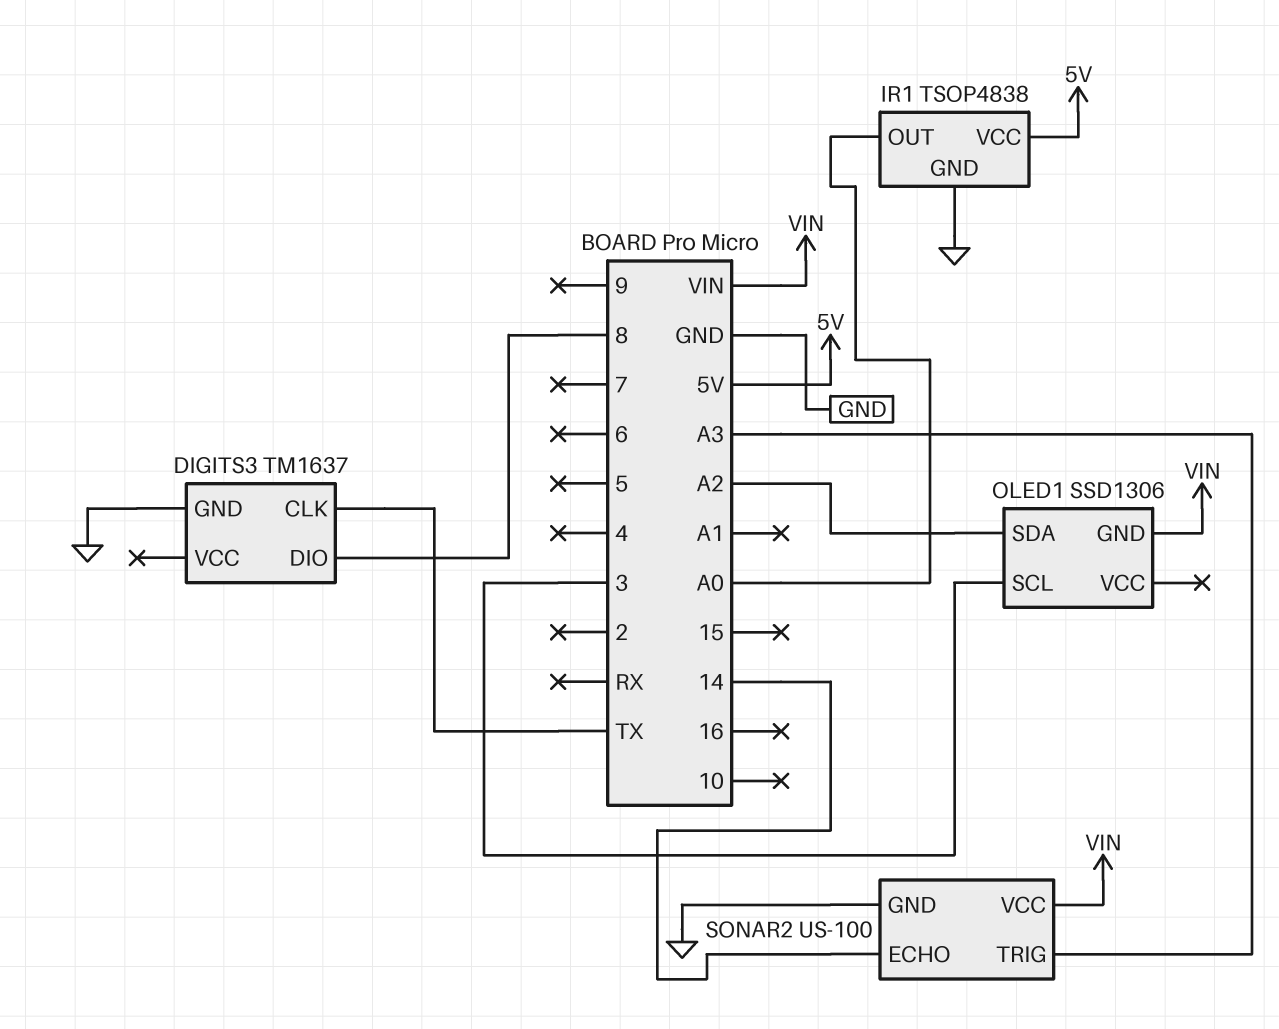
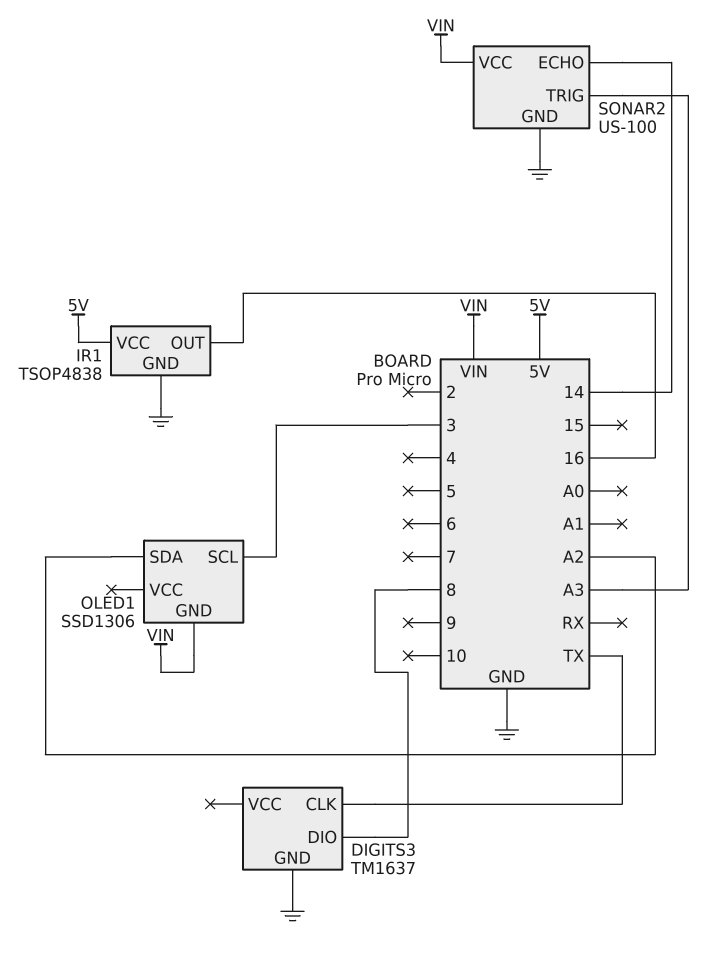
IR1 pin OUT: A0 -> 16

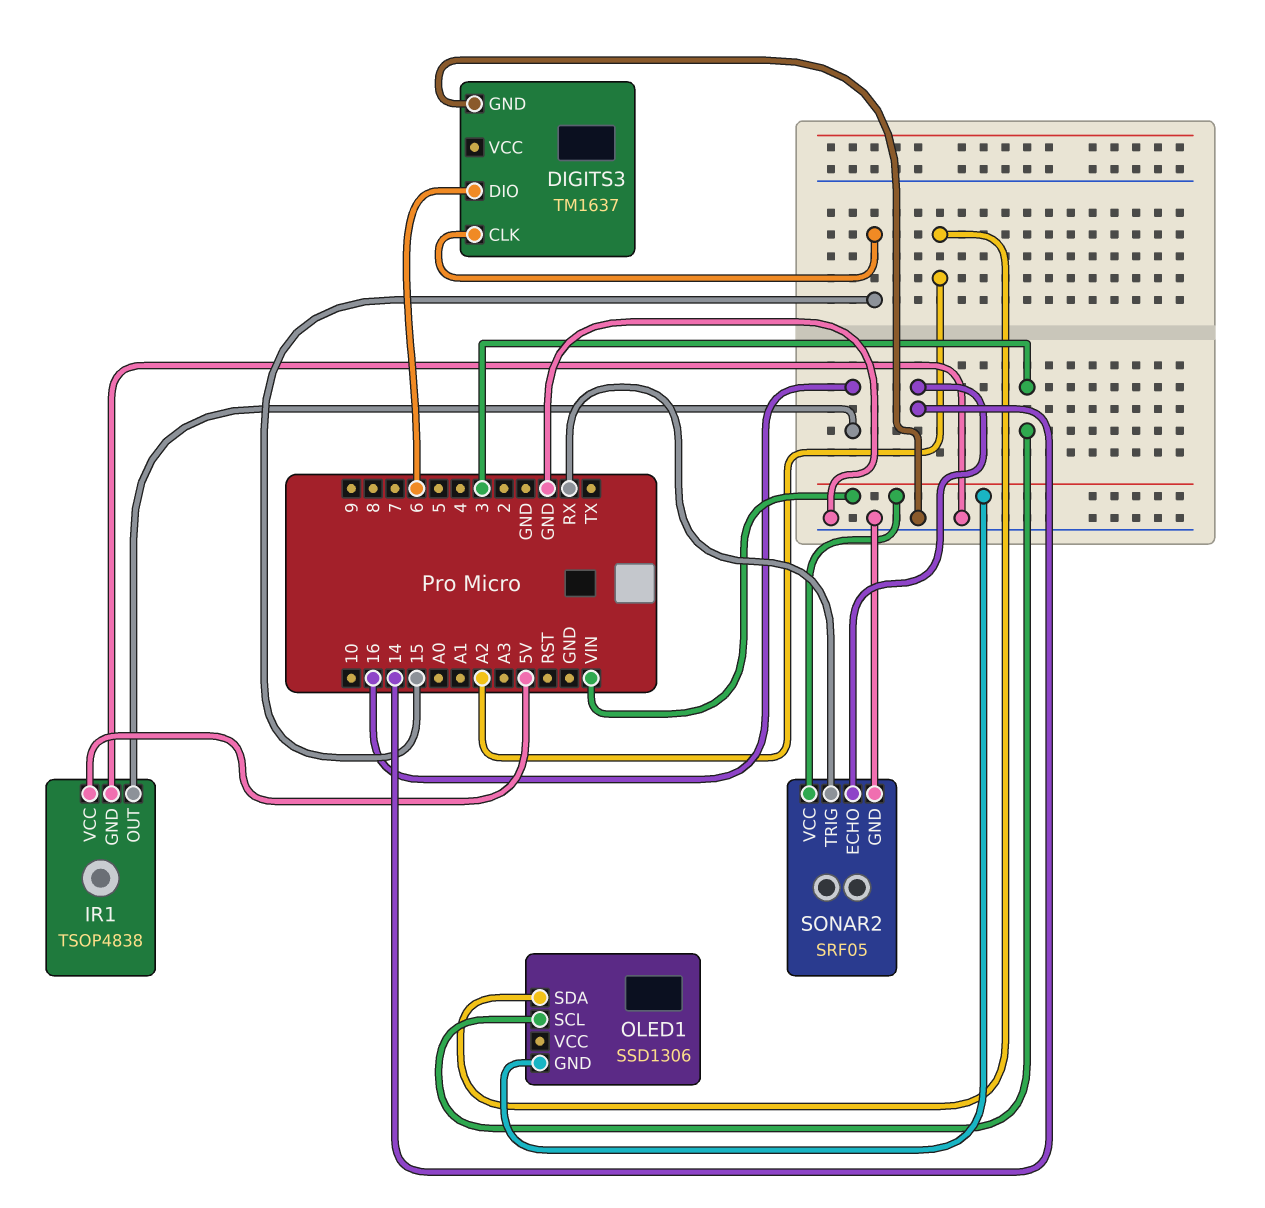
DIGITS3 pin CLK: TX -> 15
DIGITS3 pin DIO: 8 -> 6
SONAR2: US-100 -> SRF05
SONAR2 pin TRIG: A3 -> RX

